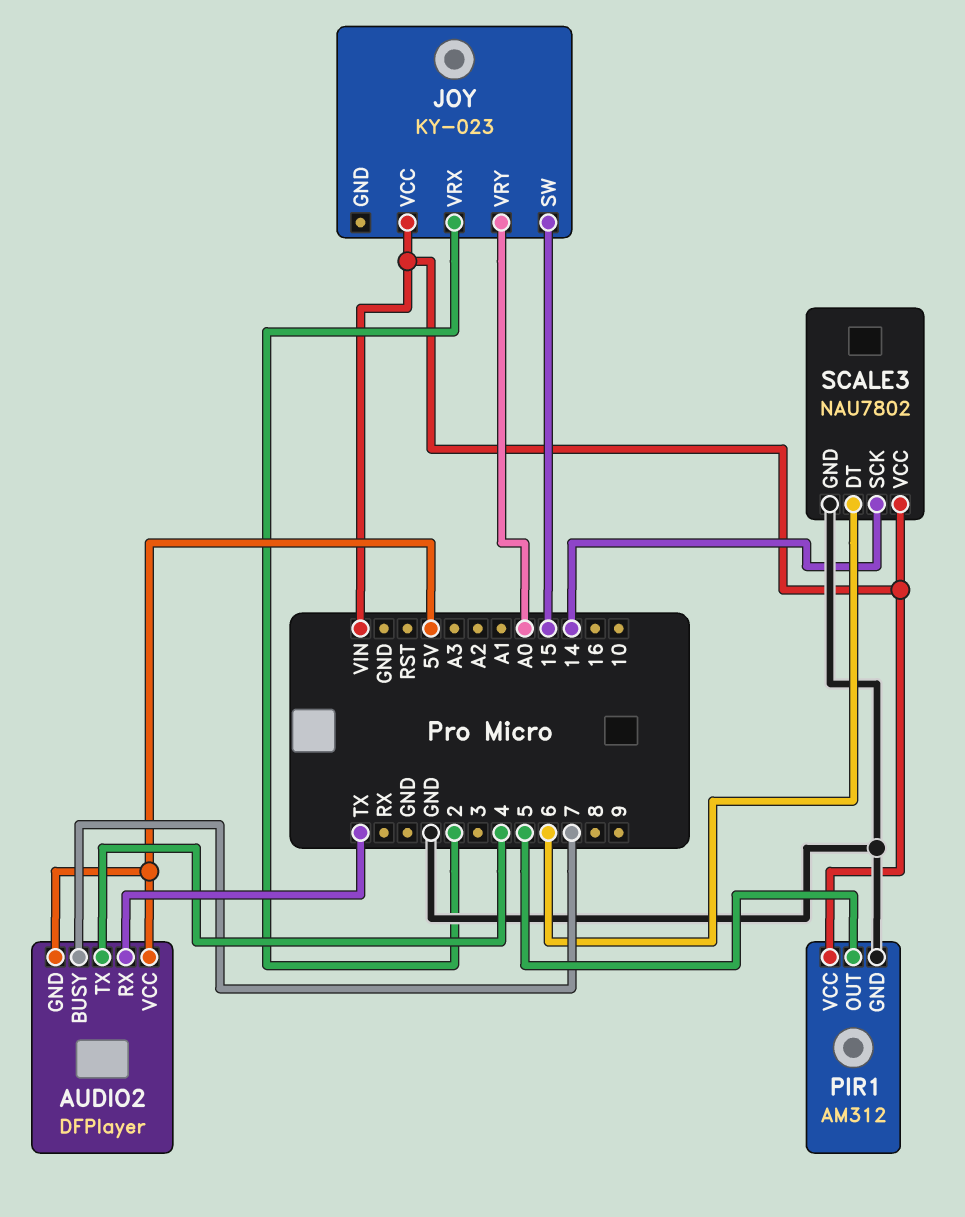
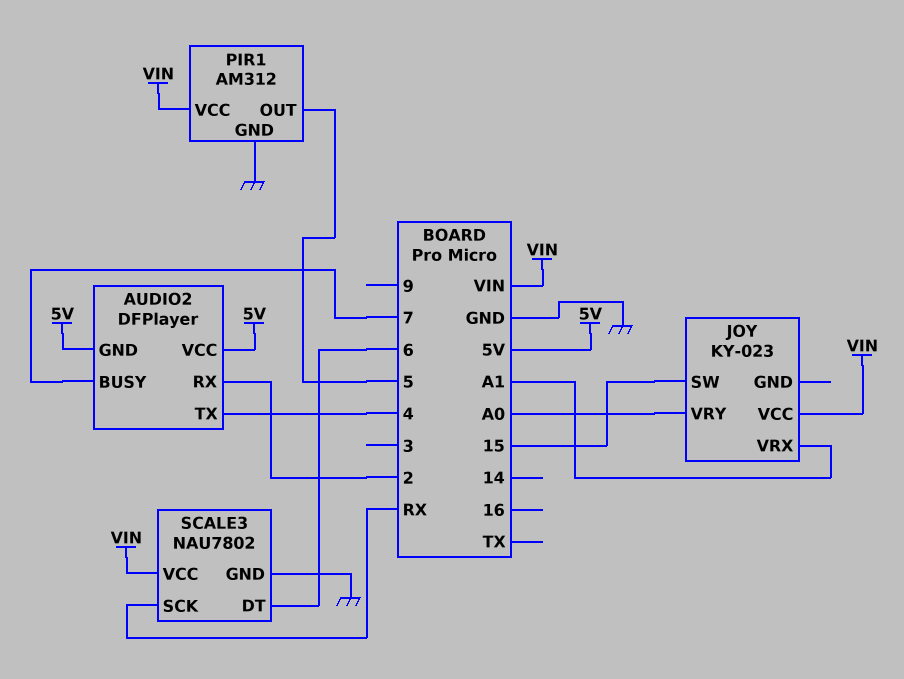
AUDIO2 pin RX: TX -> 2
JOY pin VRX: 2 -> A1
SCALE3 pin SCK: 14 -> RX

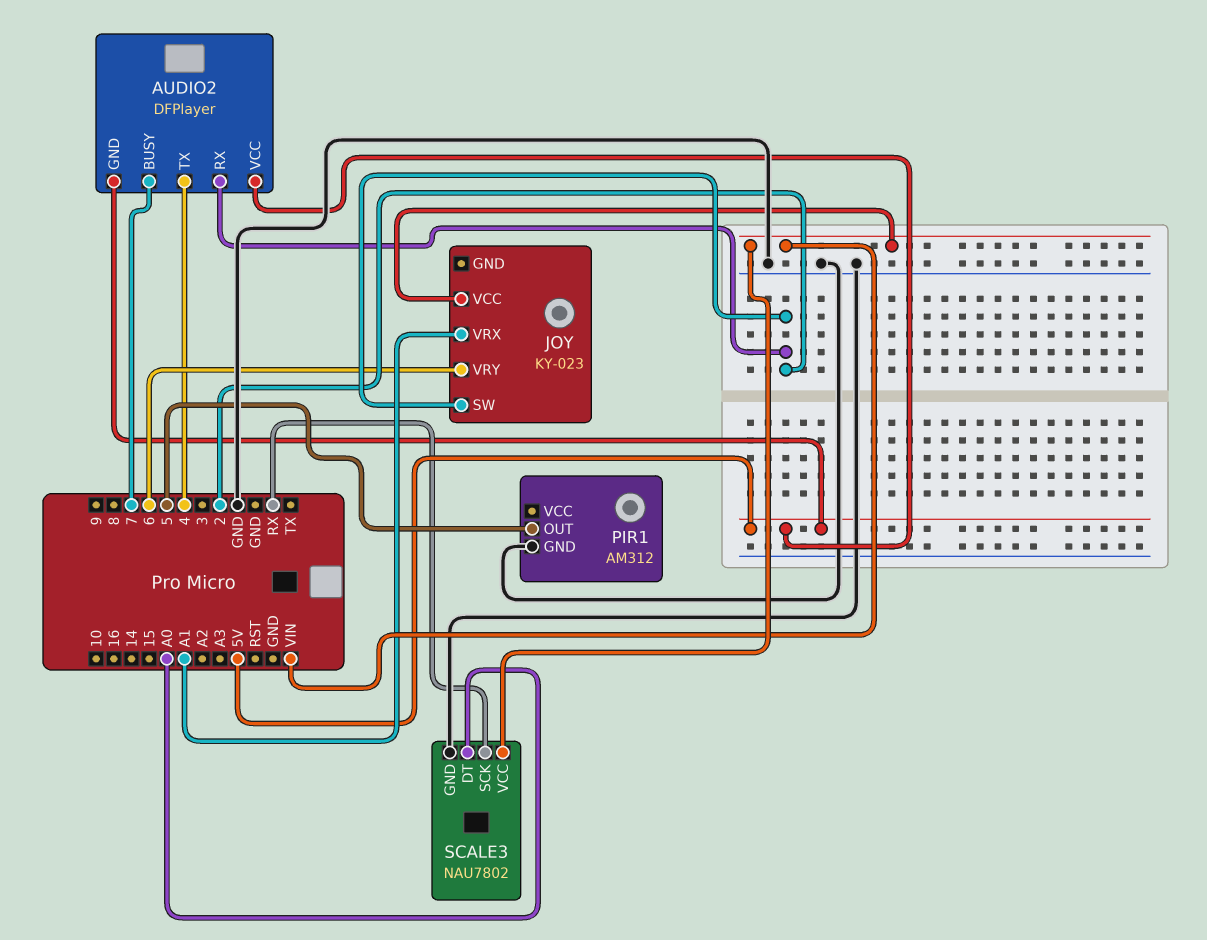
JOY pin SW: 15 -> 2
JOY pin VRY: A0 -> 6
PIR1 pin VCC: VIN -> none
SCALE3 pin DT: 6 -> A0

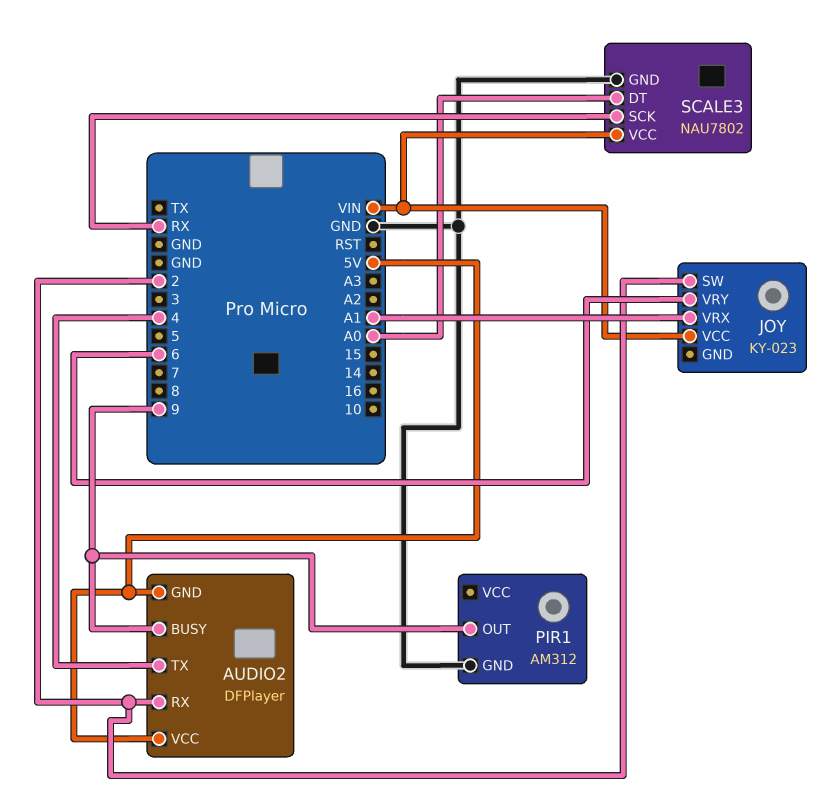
AUDIO2 pin BUSY: 7 -> 9
PIR1 pin OUT: 5 -> 9

